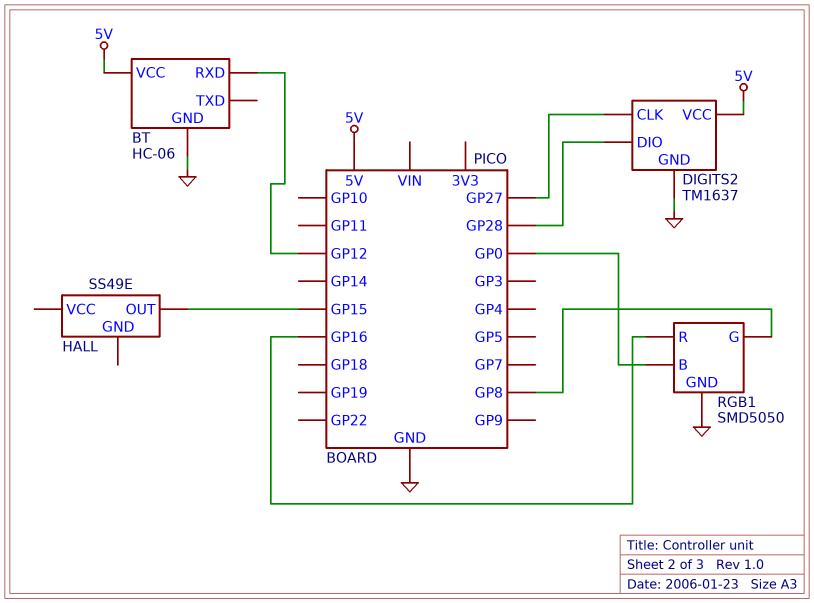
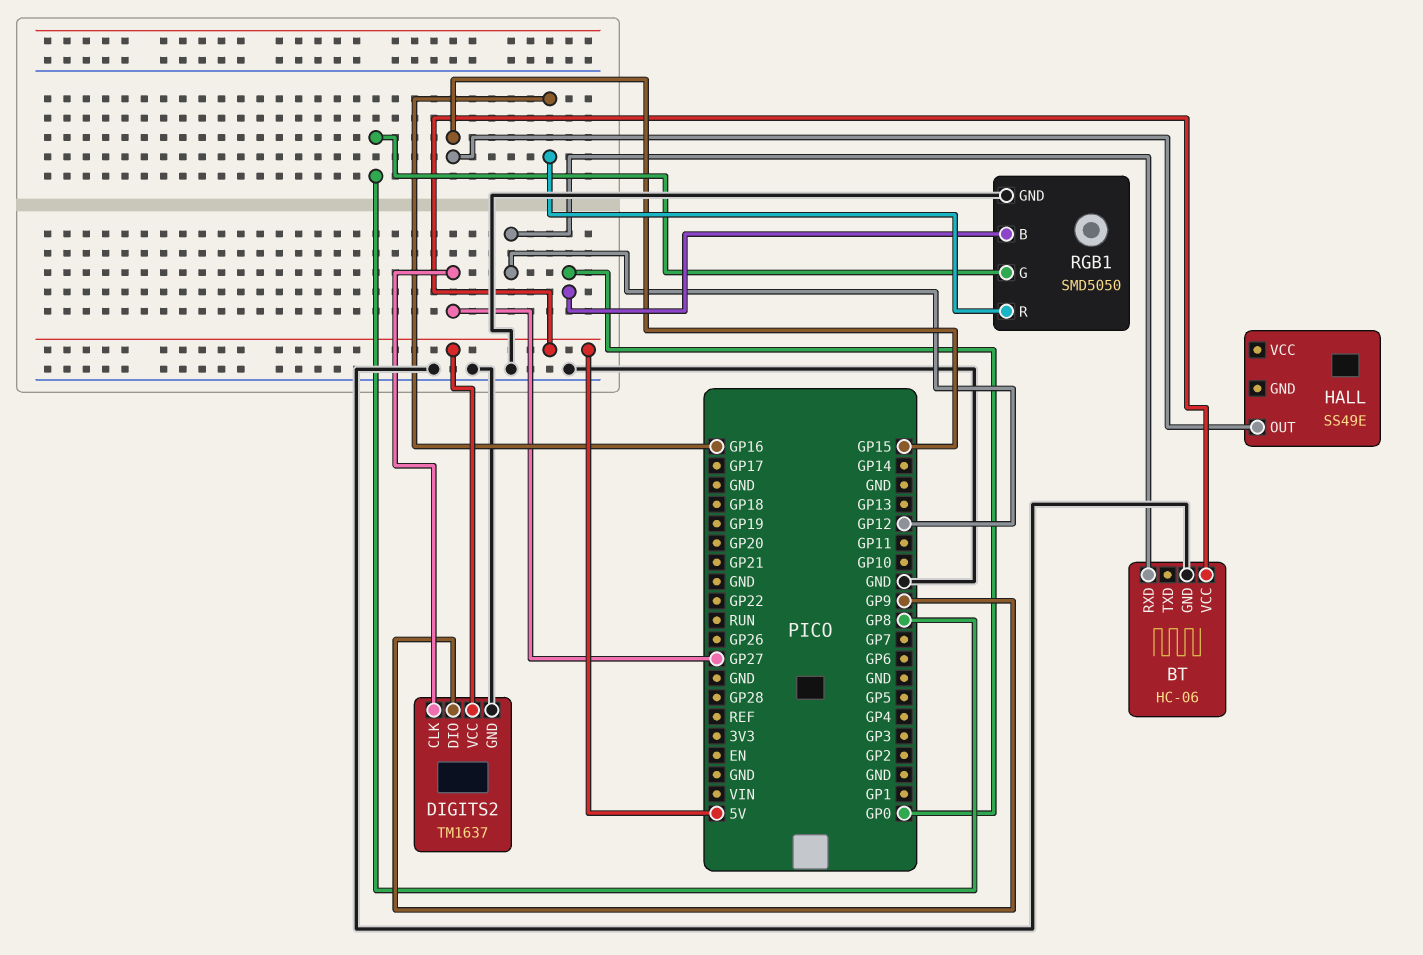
DIGITS2 pin DIO: GP28 -> GP9

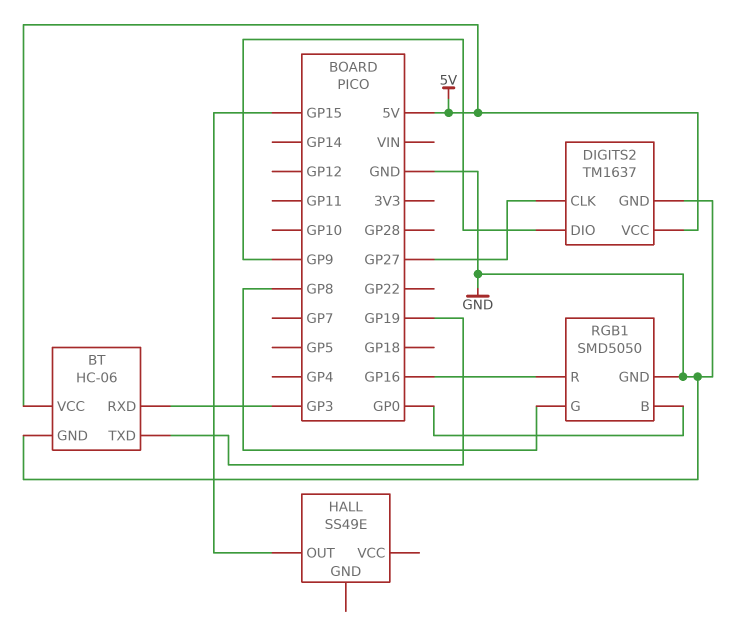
BT pin RXD: GP12 -> GP3
BT pin TXD: none -> GP19

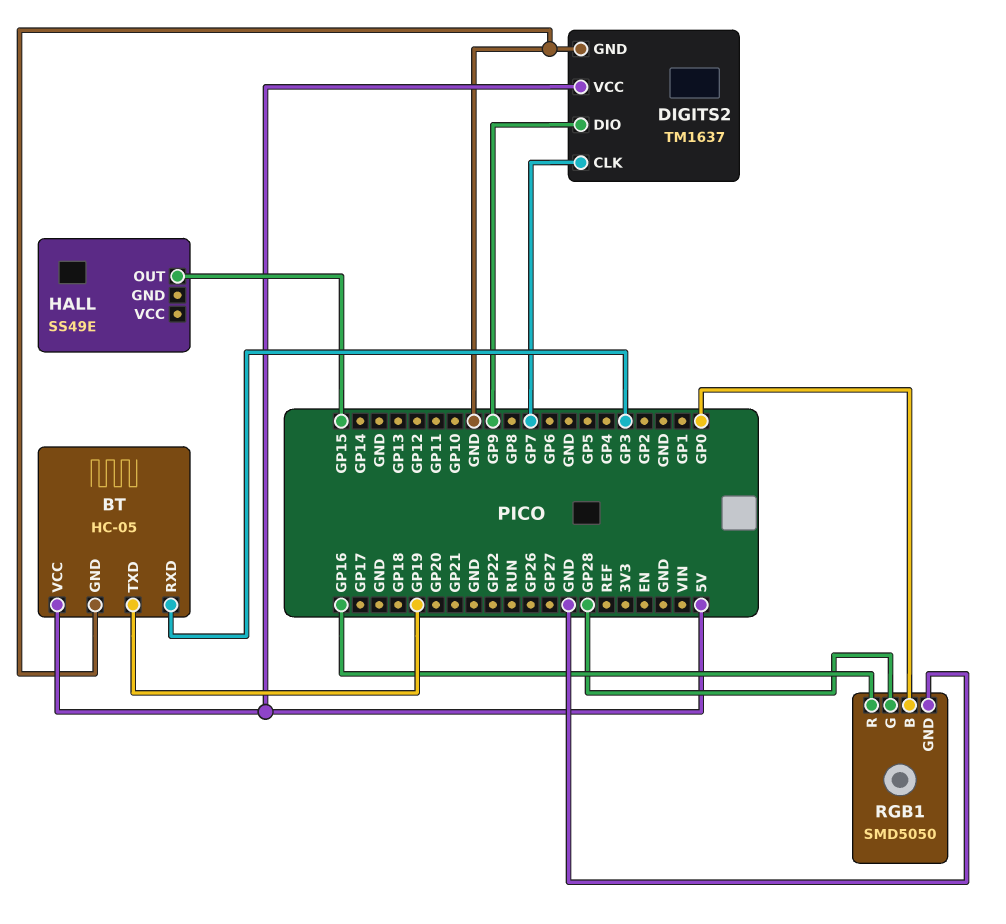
BT: HC-06 -> HC-05
DIGITS2 pin CLK: GP27 -> GP7
RGB1 pin G: GP8 -> GP28

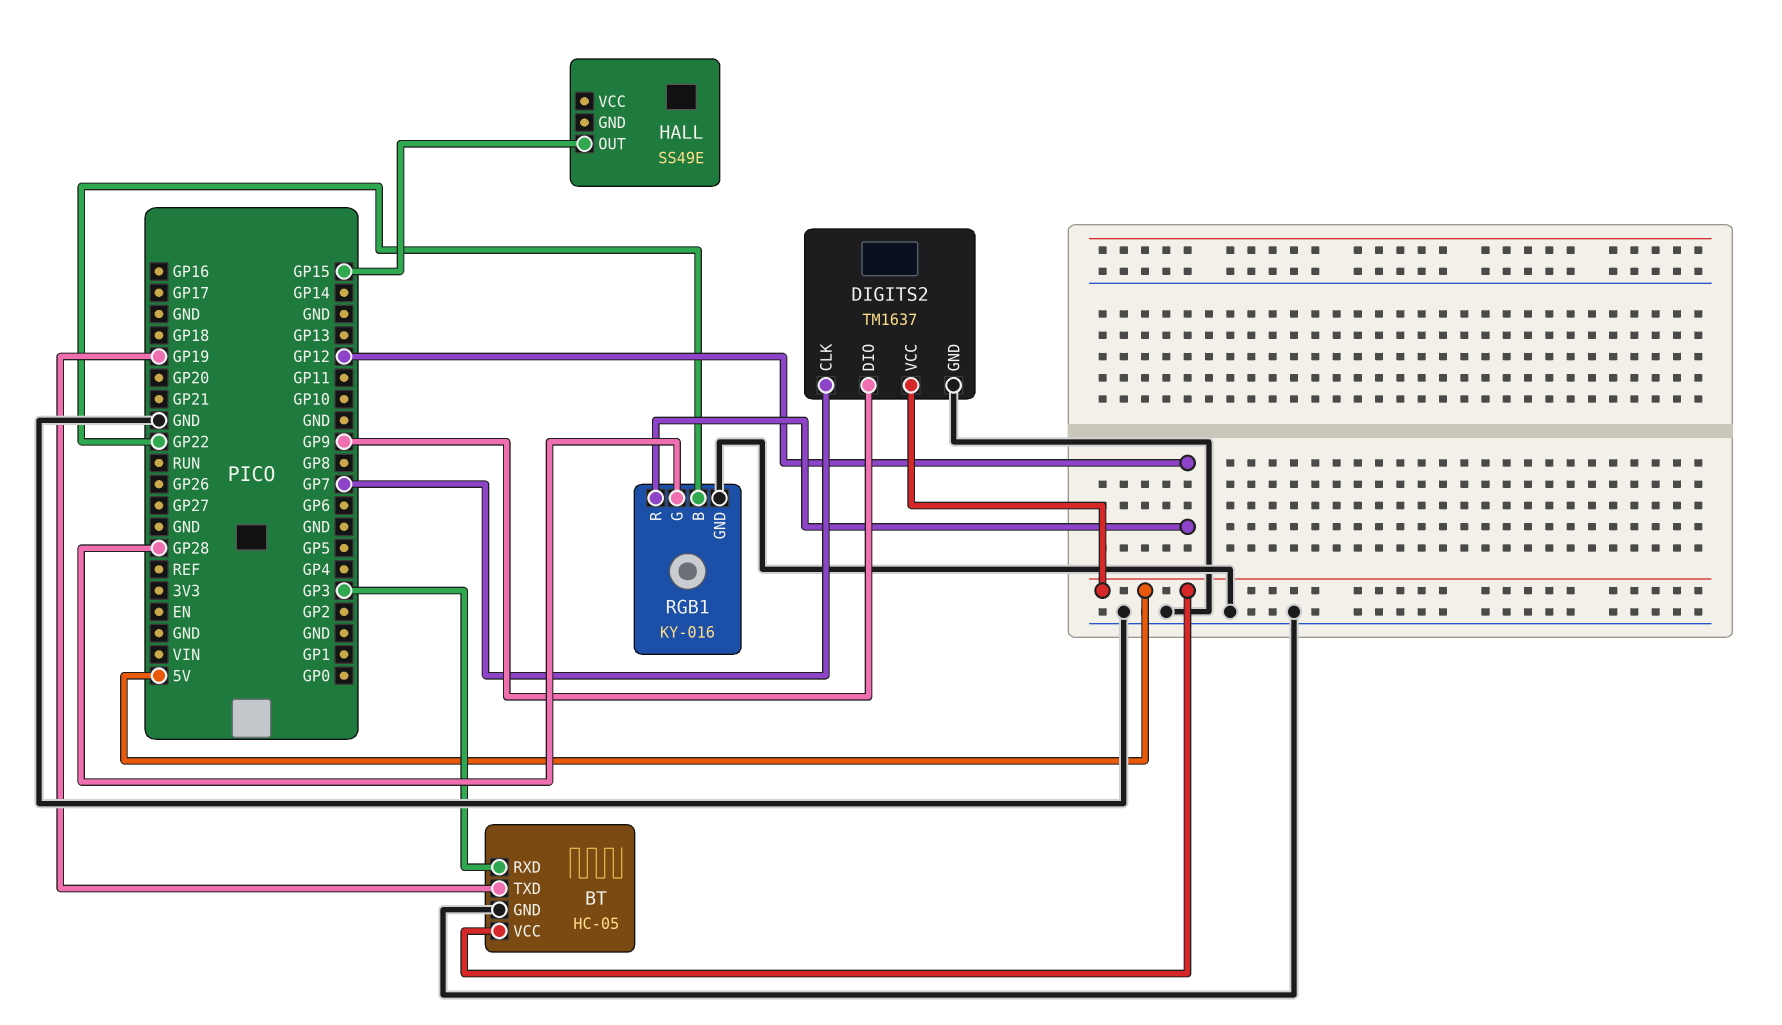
RGB1: SMD5050 -> KY-016
RGB1 pin B: GP0 -> GP22
RGB1 pin R: GP16 -> GP12

